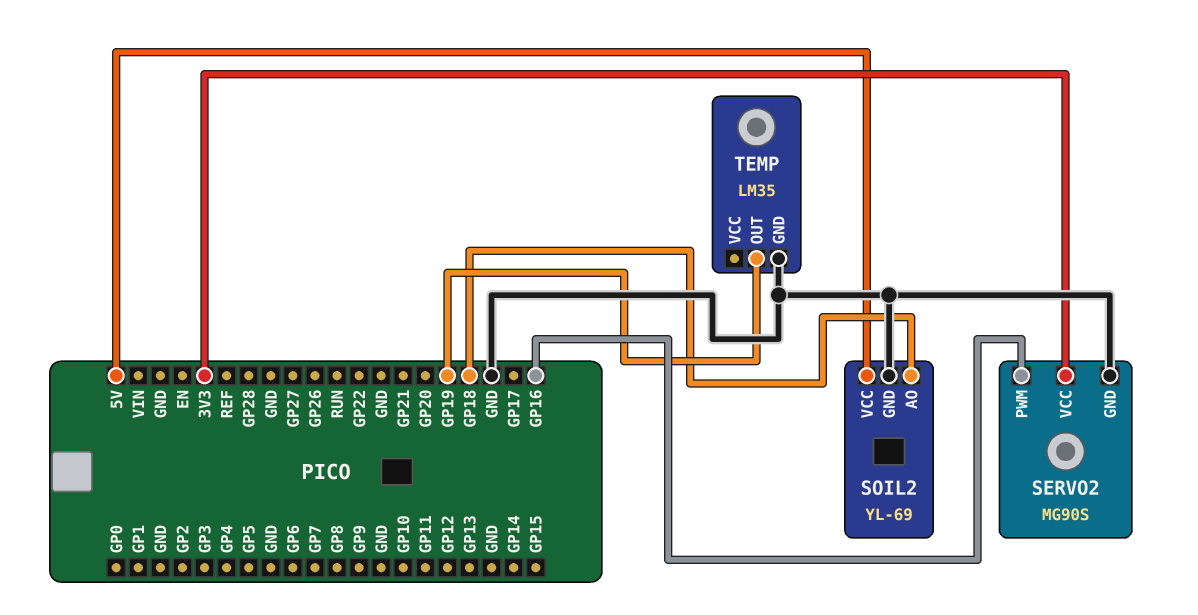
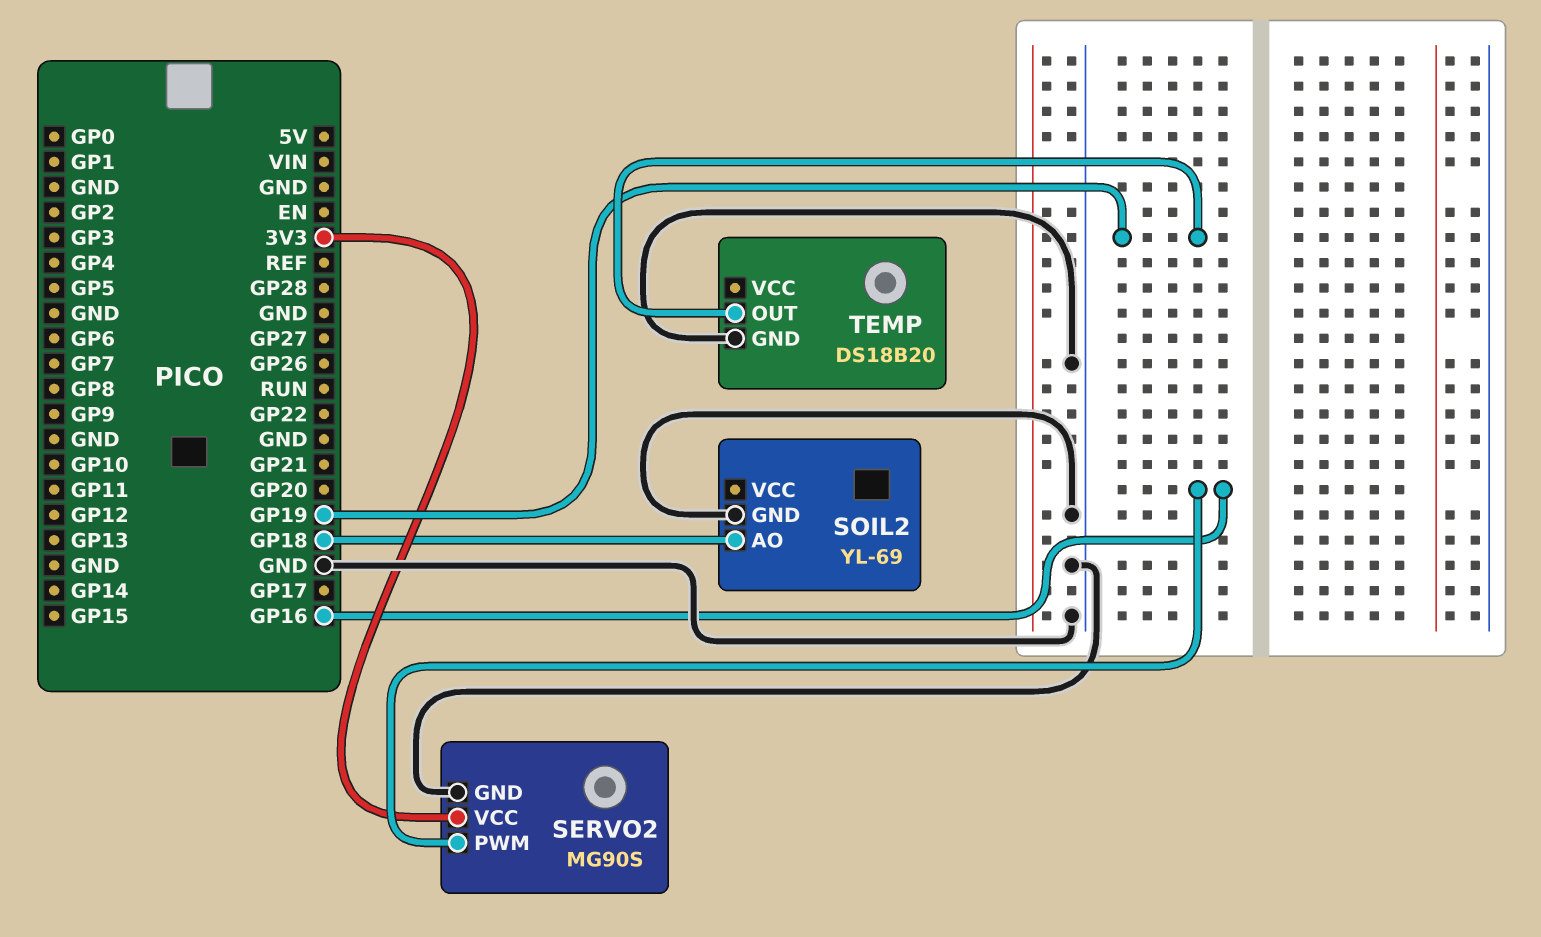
SOIL2 pin VCC: 5V -> none
TEMP: LM35 -> DS18B20

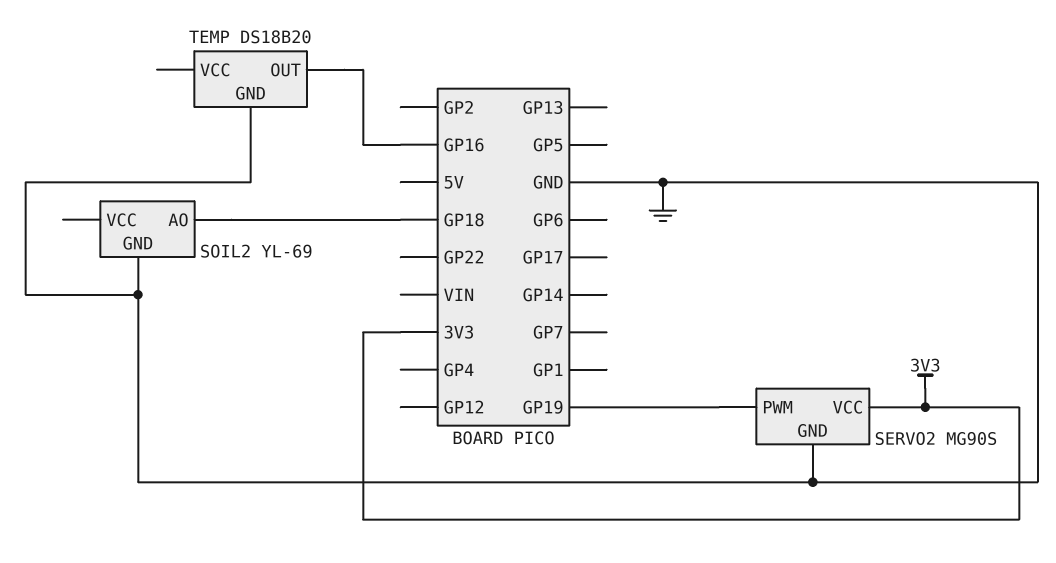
SERVO2 pin PWM: GP16 -> GP19
TEMP pin OUT: GP19 -> GP16

